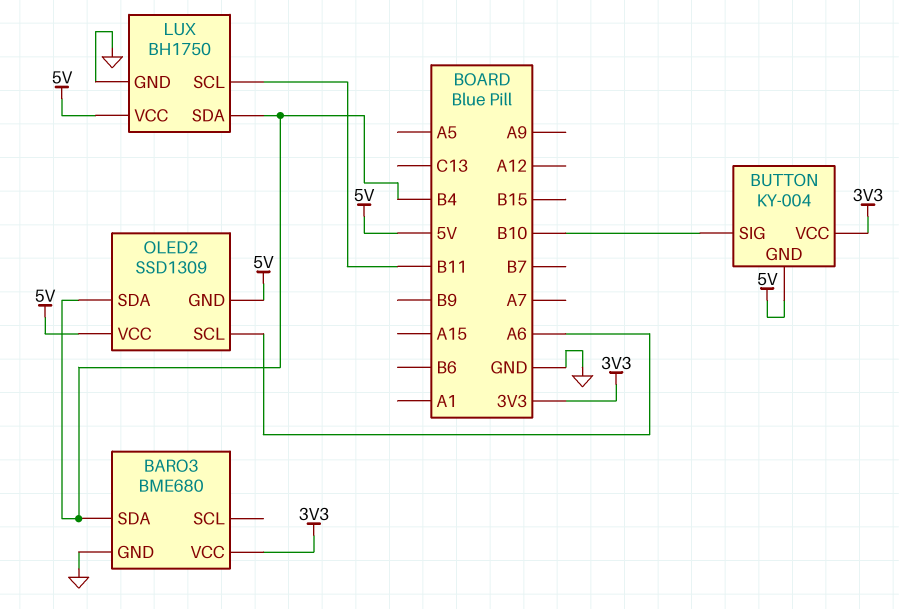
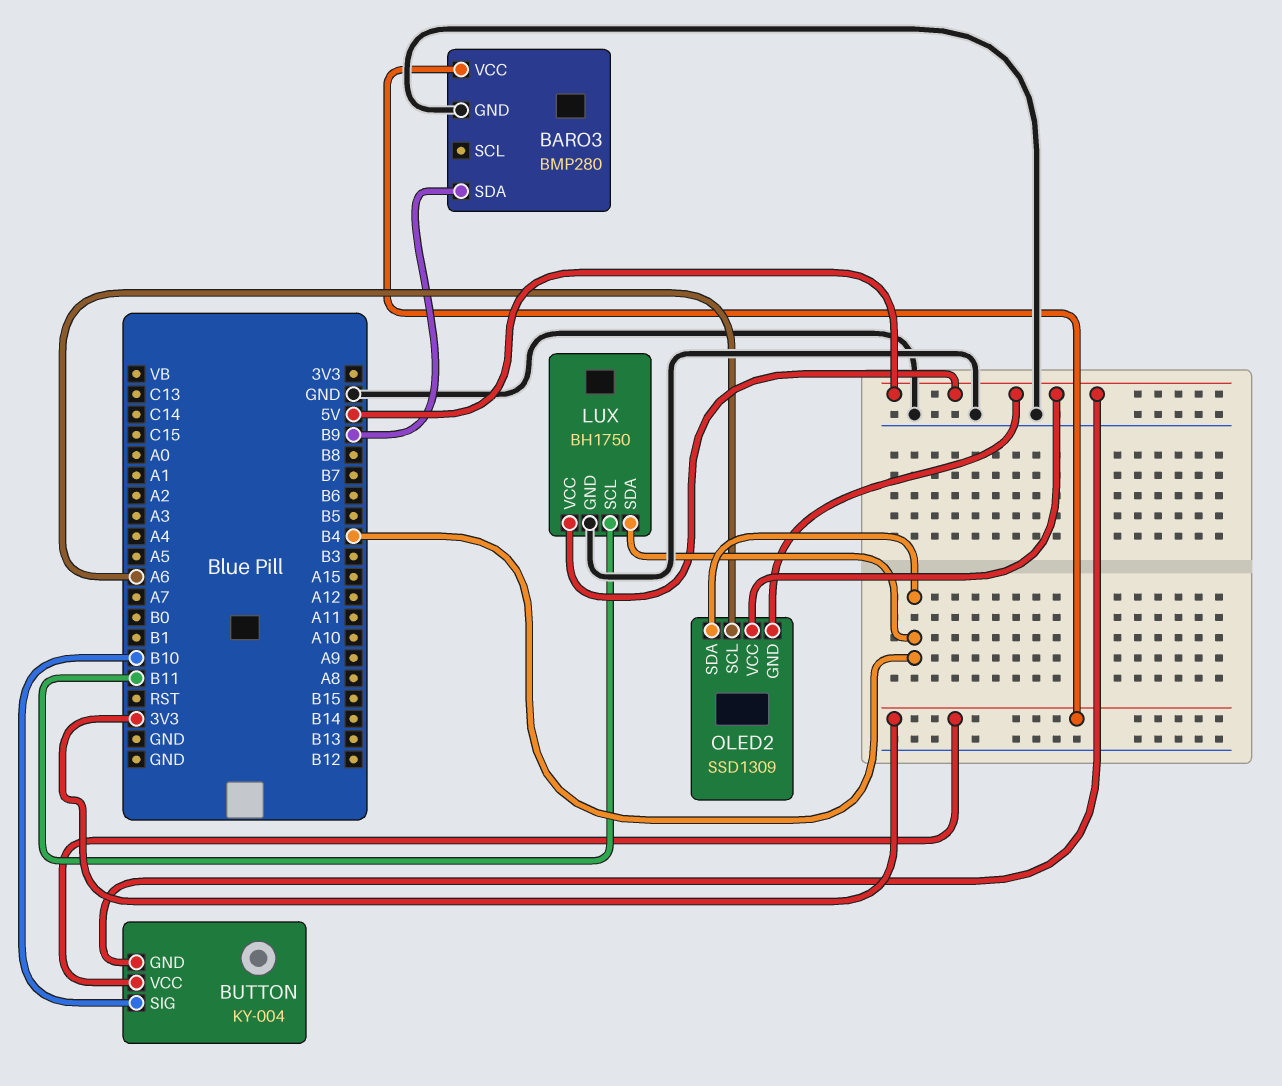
BARO3: BME680 -> BMP280
BARO3 pin SDA: B4 -> B9

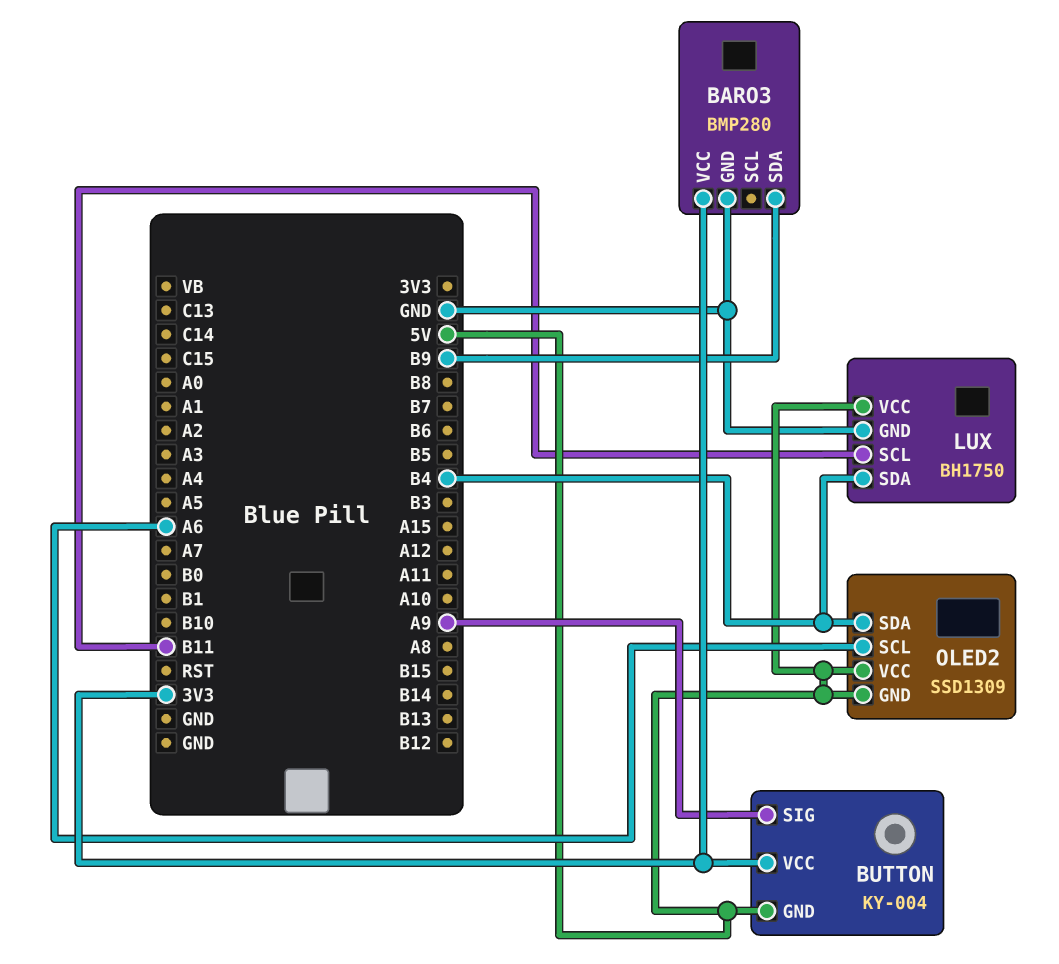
BUTTON pin SIG: B10 -> A9

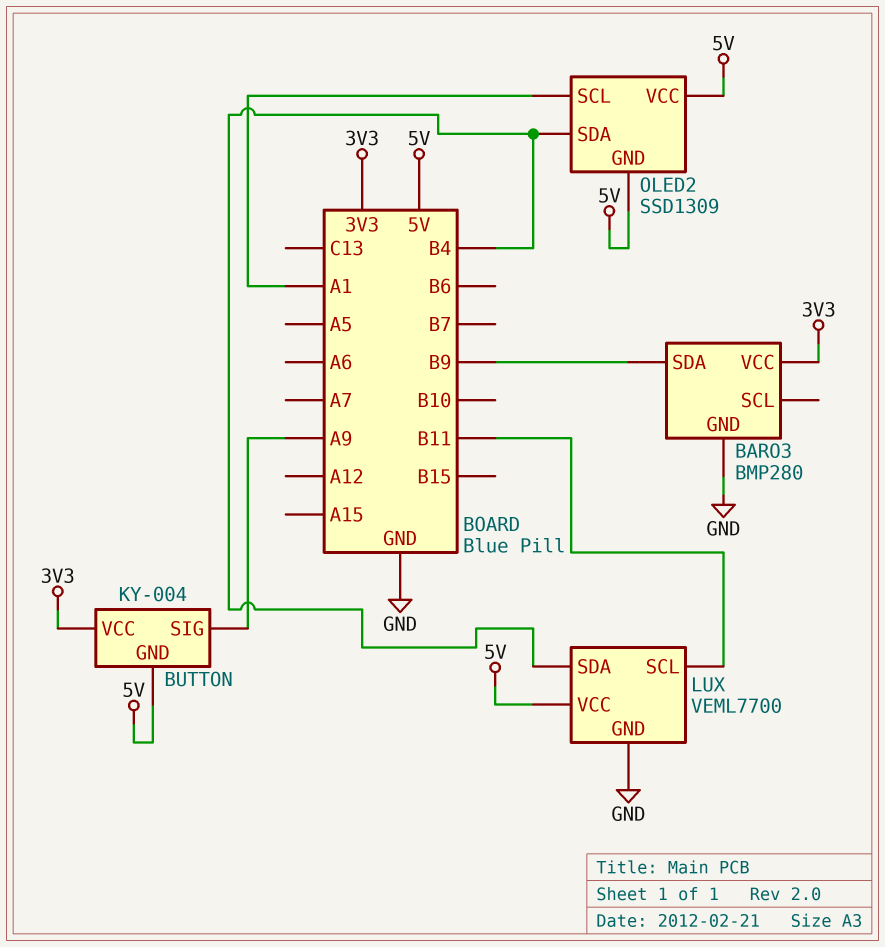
LUX: BH1750 -> VEML7700
OLED2 pin SCL: A6 -> A1

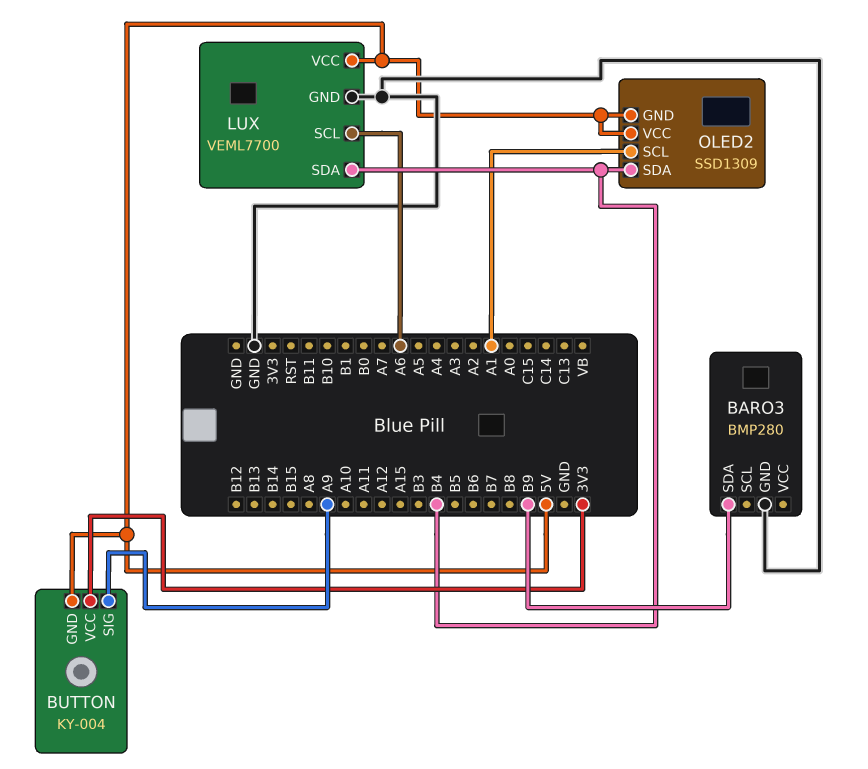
BARO3 pin VCC: 3V3 -> none
LUX pin SCL: B11 -> A6

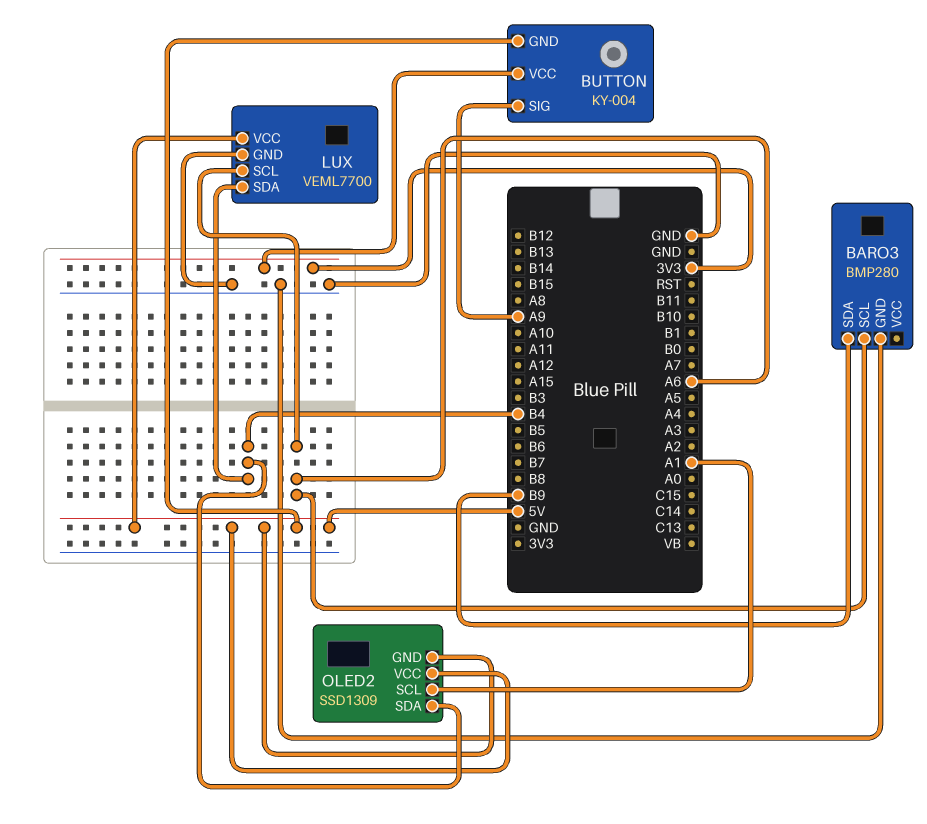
BARO3 pin SCL: none -> A6

